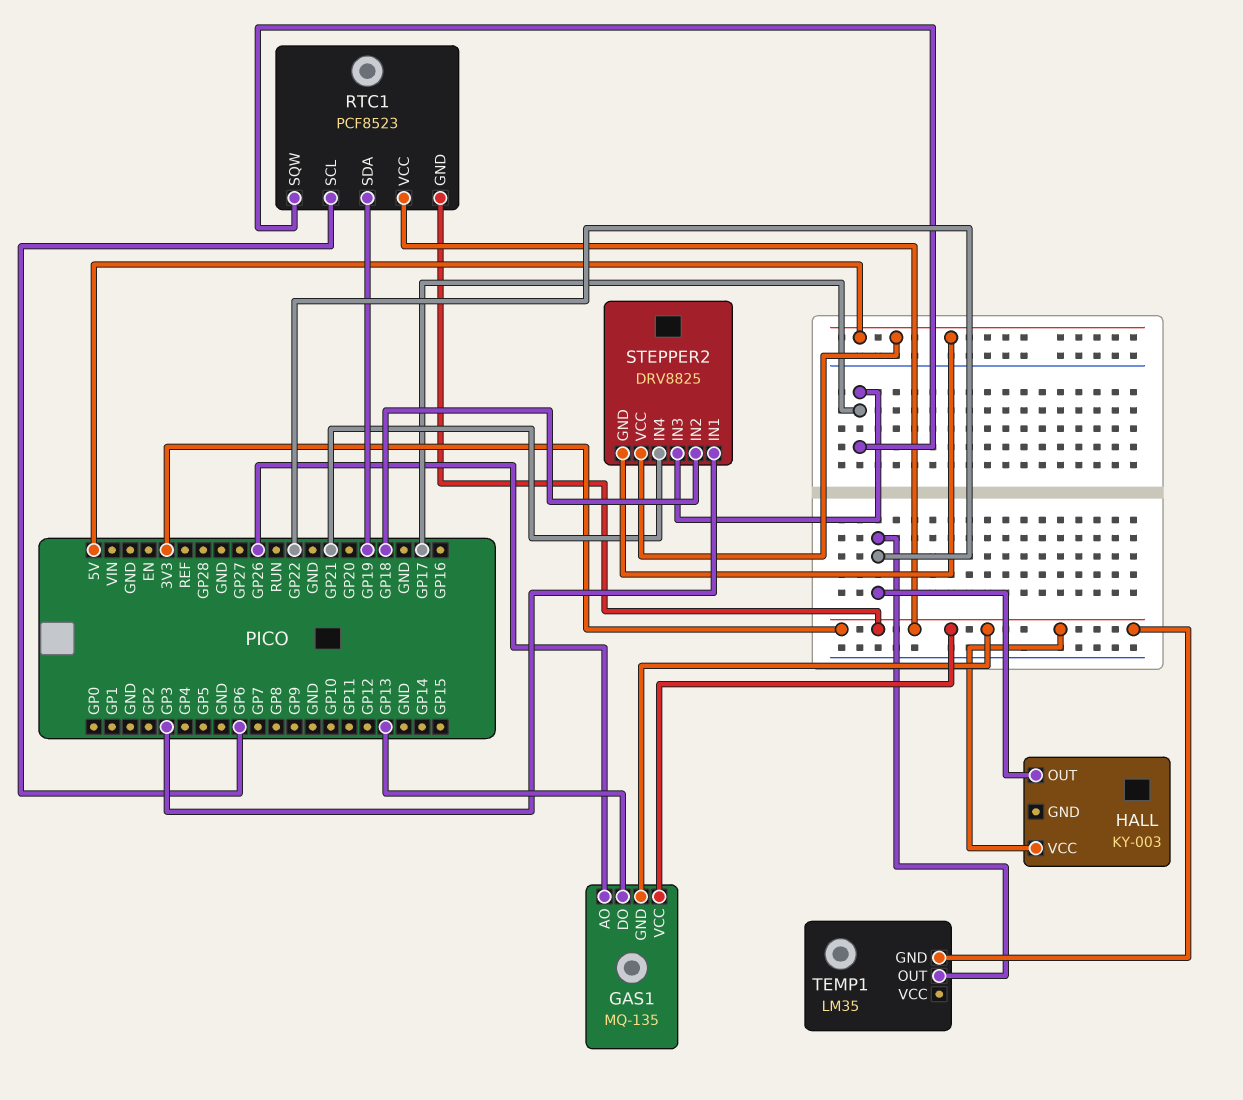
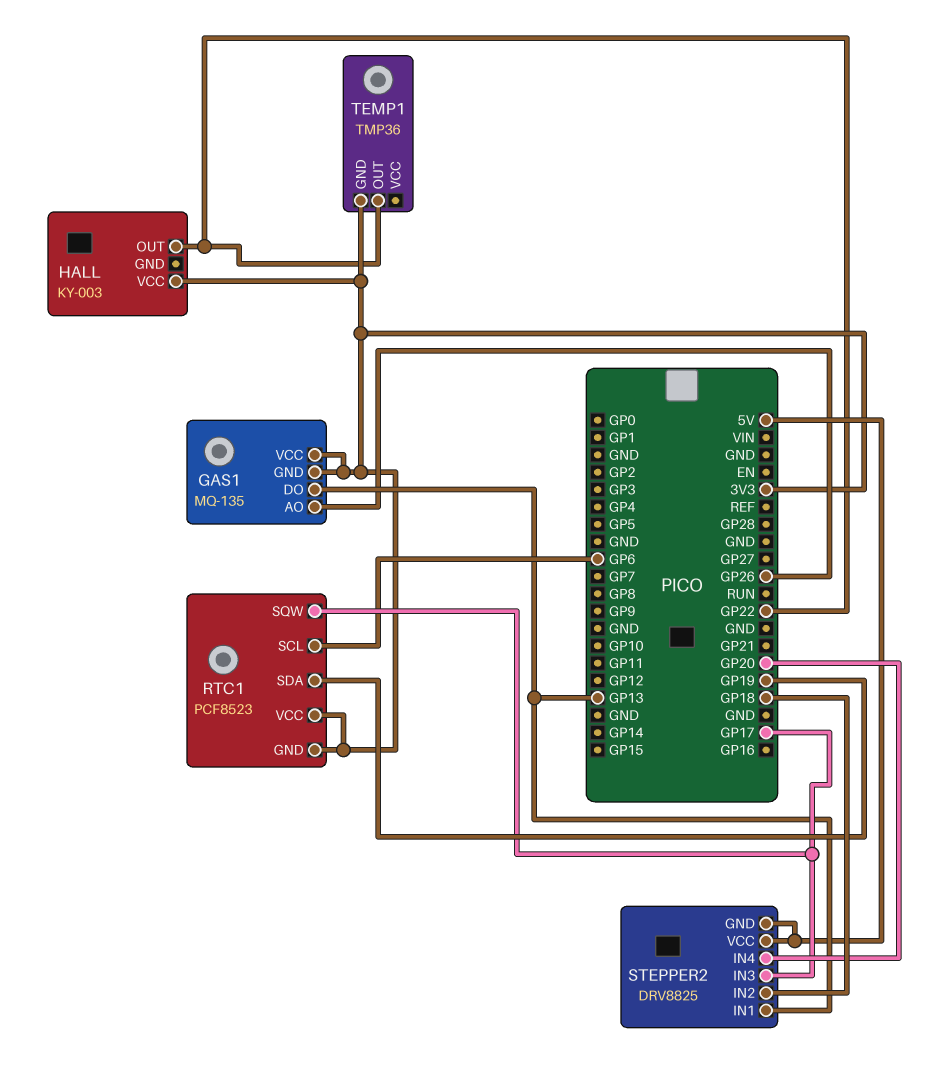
STEPPER2 pin IN1: GP3 -> GP13
STEPPER2 pin IN4: GP21 -> GP20
TEMP1: LM35 -> TMP36

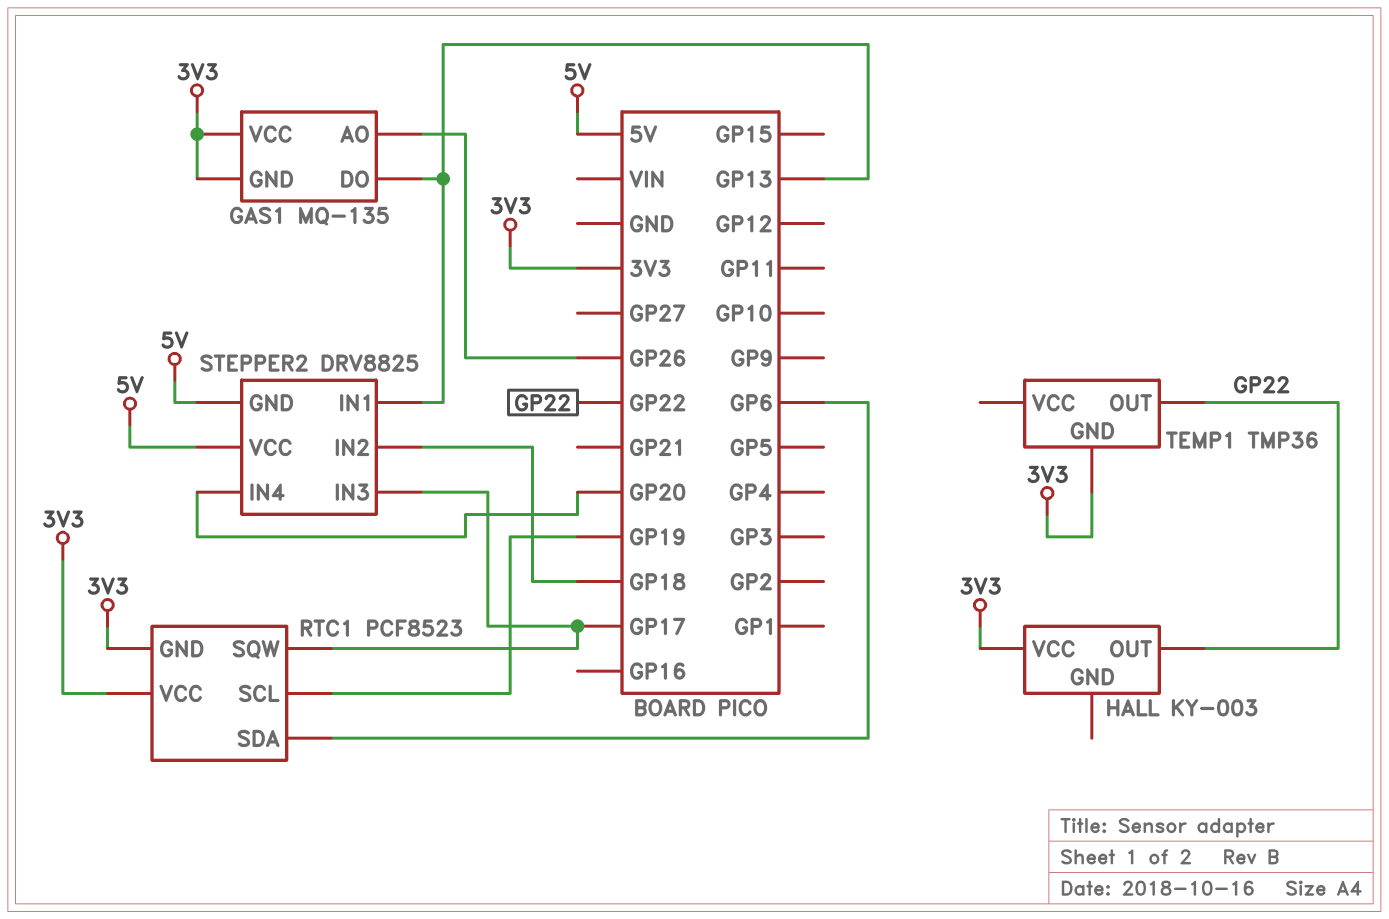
RTC1 pin SCL: GP6 -> GP19
RTC1 pin SDA: GP19 -> GP6

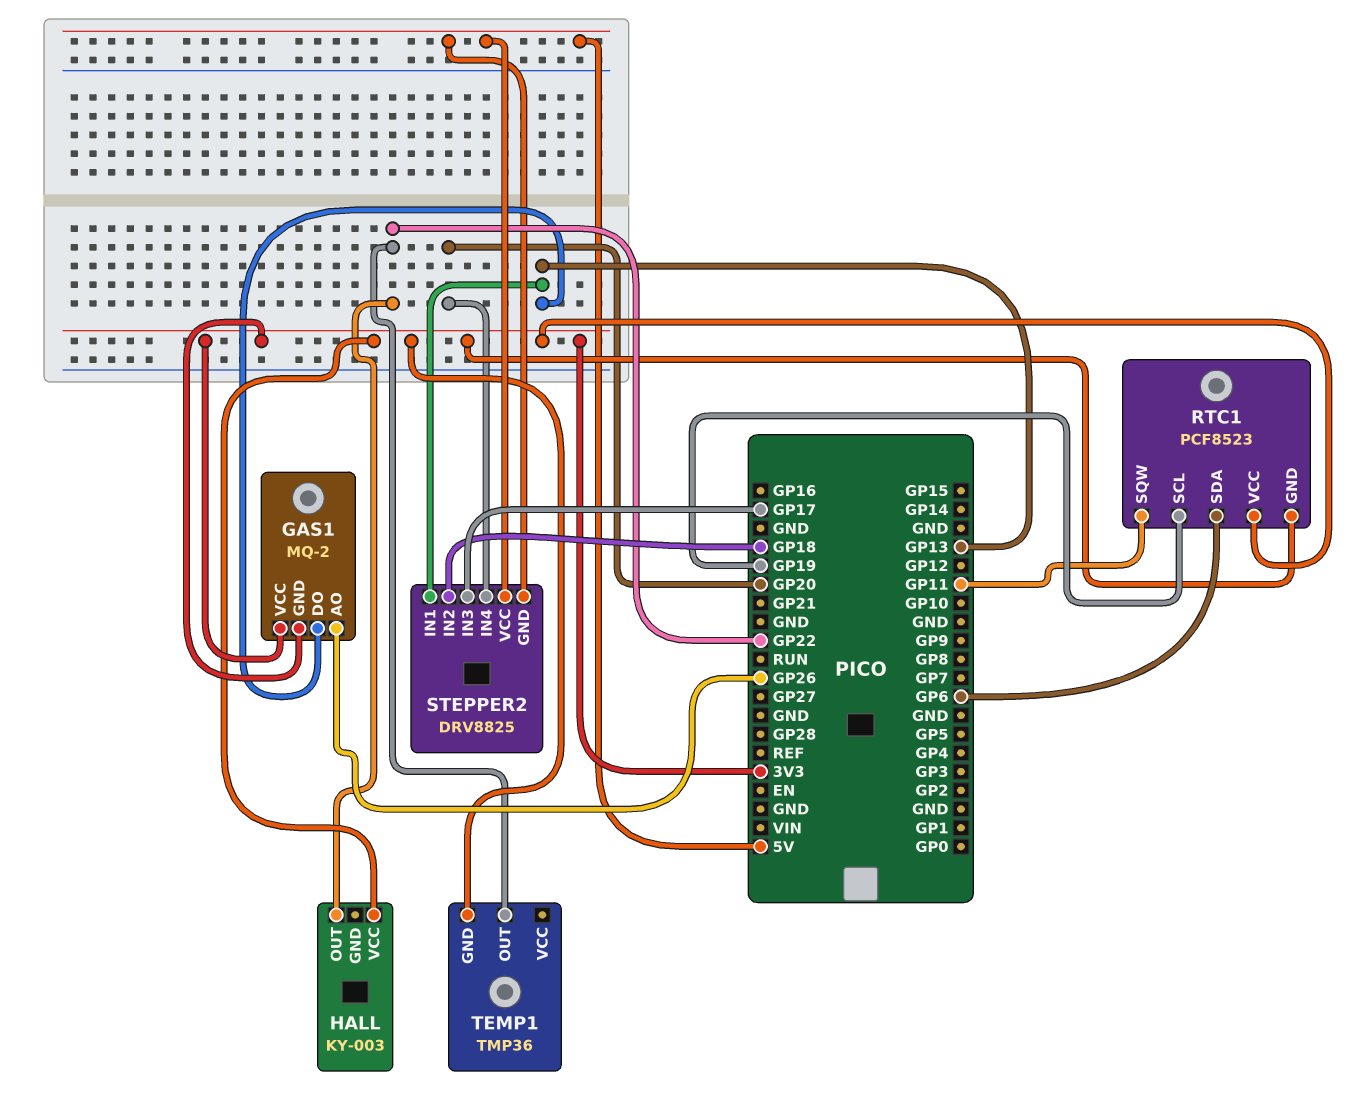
GAS1: MQ-135 -> MQ-2
RTC1 pin SQW: GP17 -> GP11

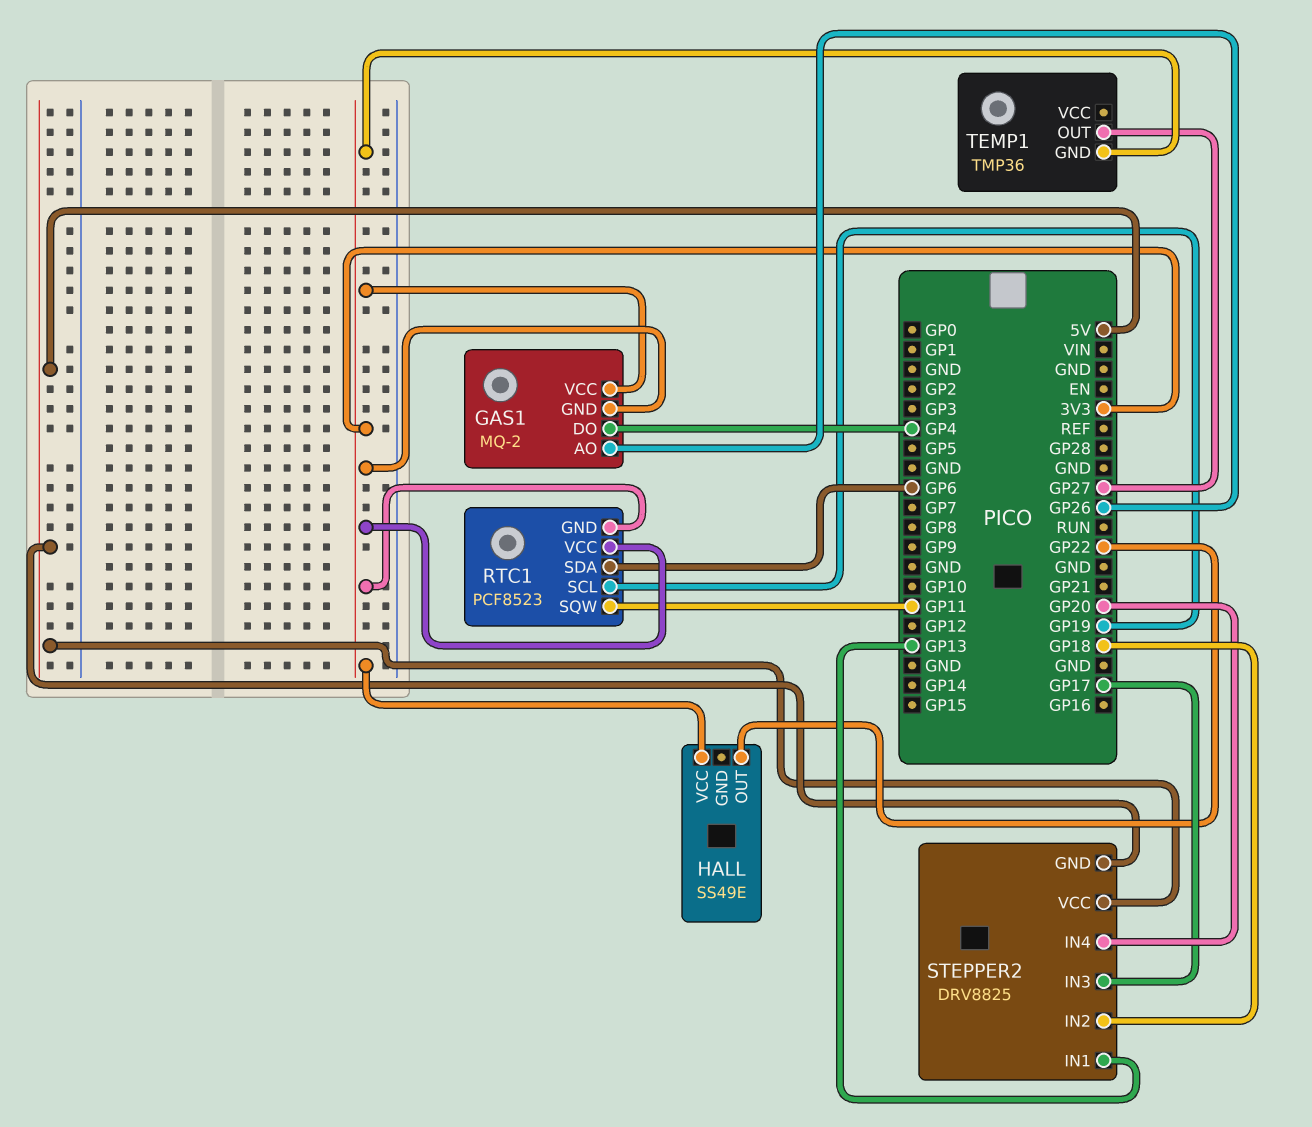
GAS1 pin DO: GP13 -> GP4
HALL: KY-003 -> SS49E
TEMP1 pin OUT: GP22 -> GP27

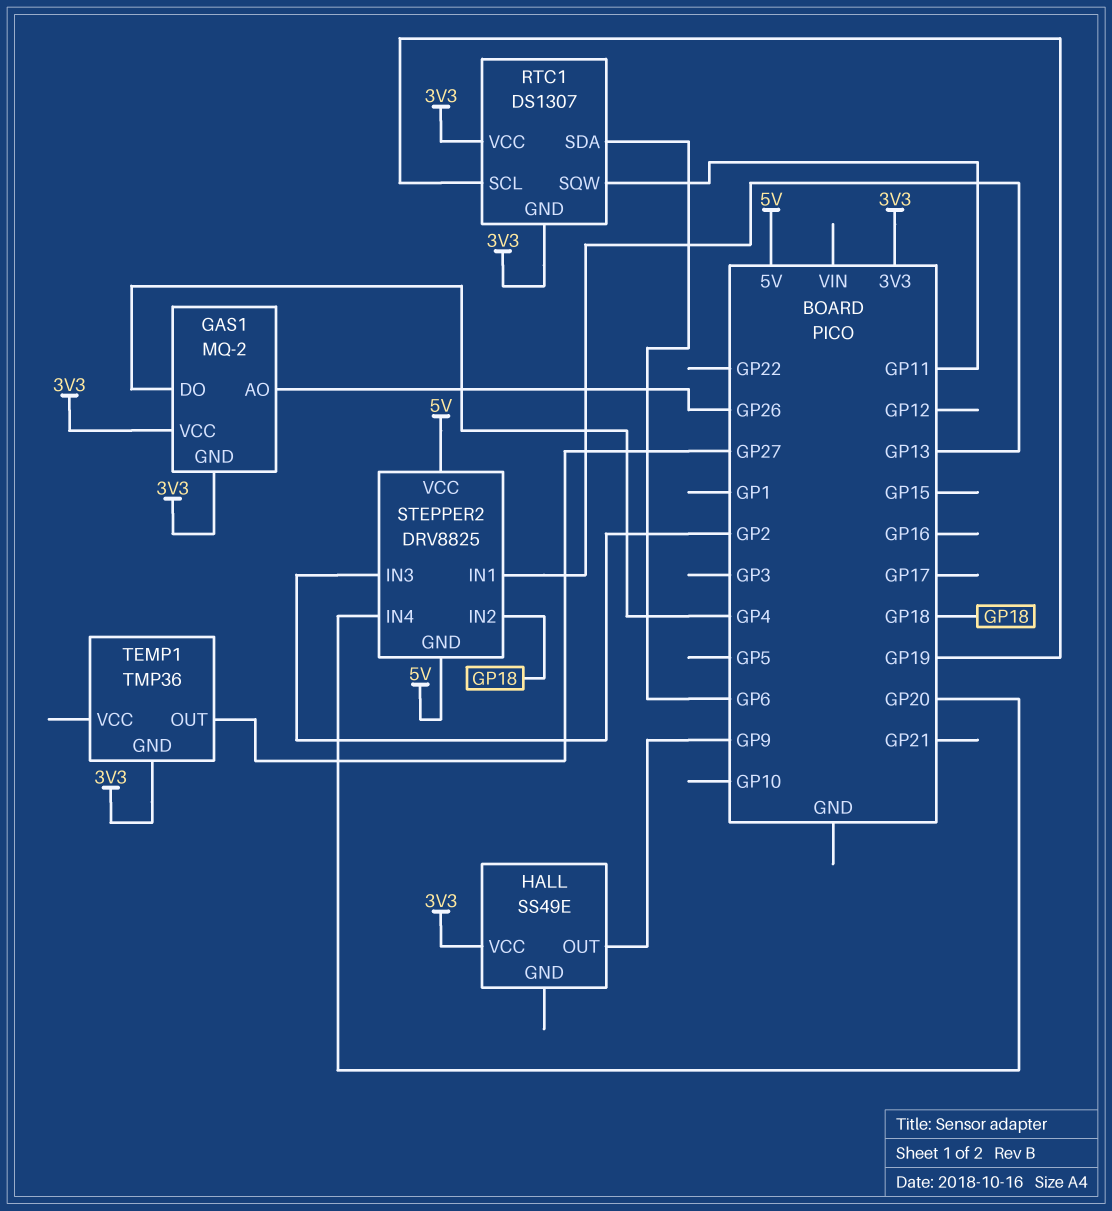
HALL pin OUT: GP22 -> GP9
RTC1: PCF8523 -> DS1307
STEPPER2 pin IN3: GP17 -> GP2

